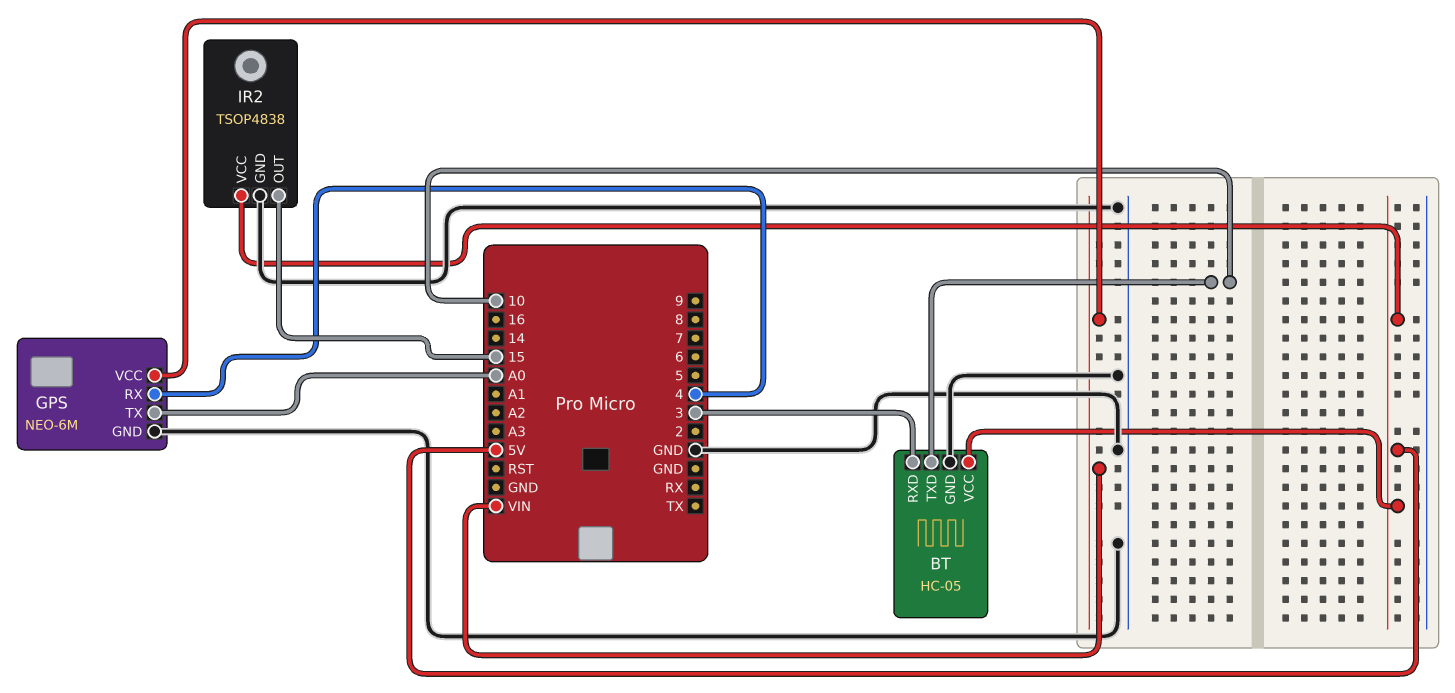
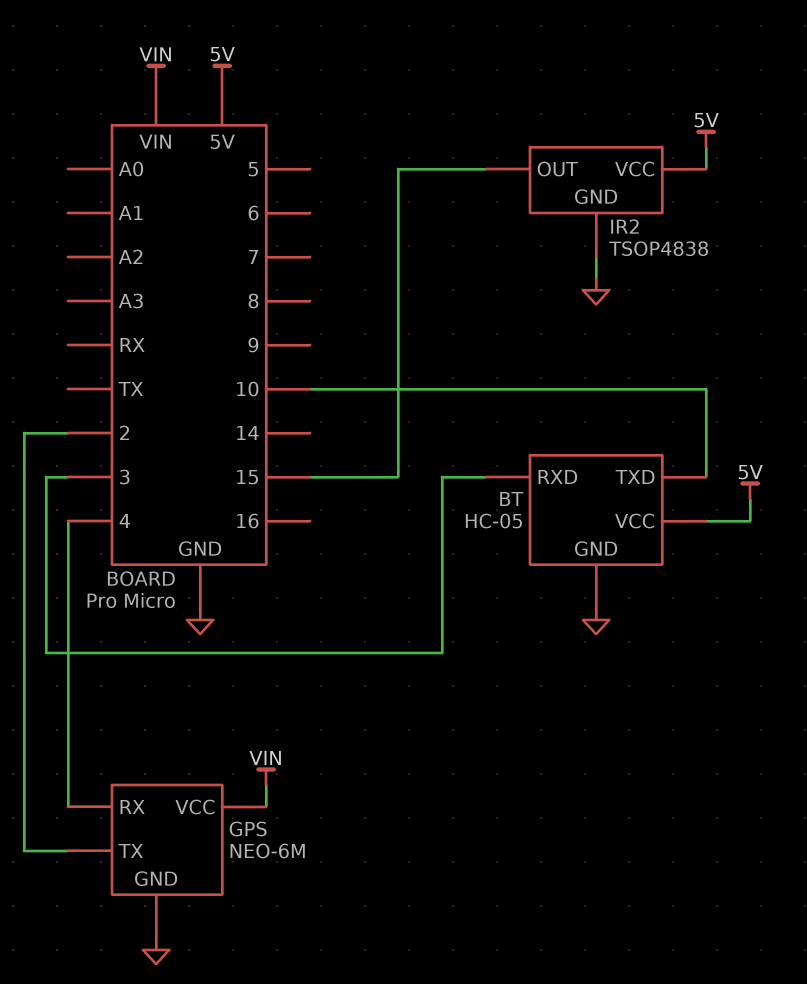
GPS pin TX: A0 -> 2

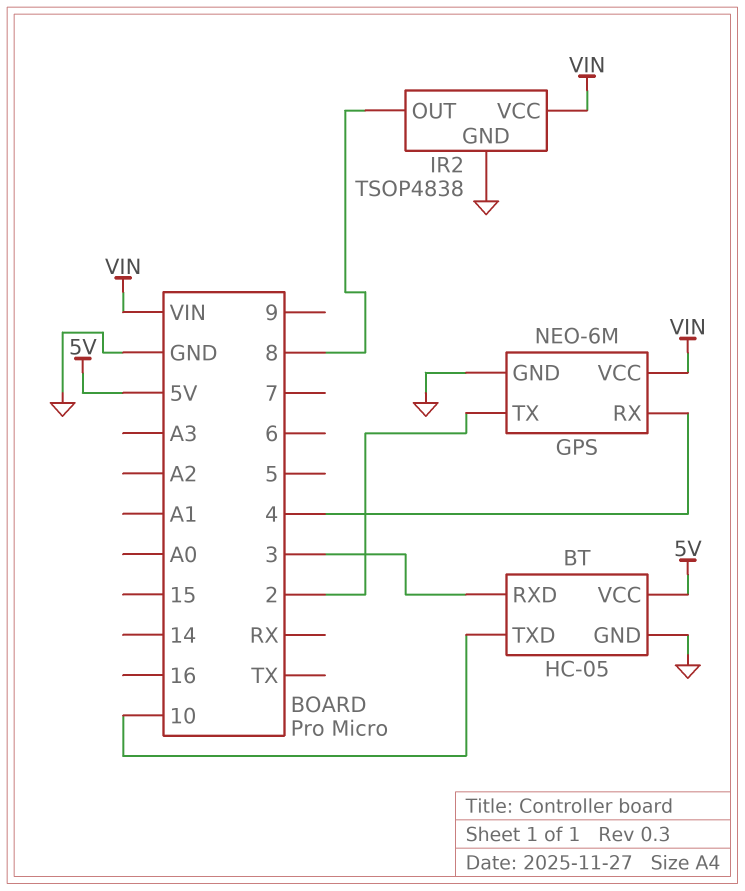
IR2 pin OUT: 15 -> 8
IR2 pin VCC: 5V -> VIN

